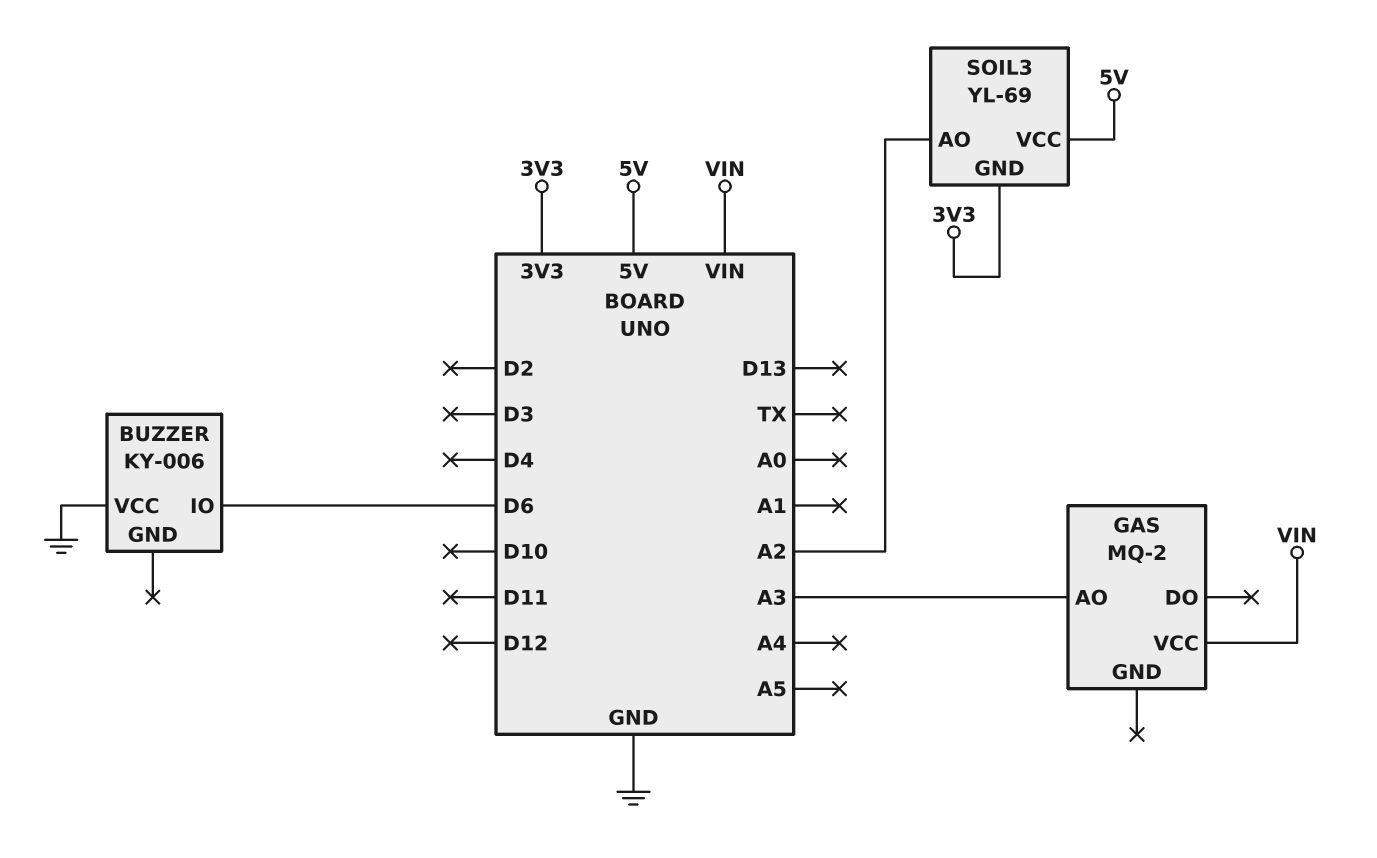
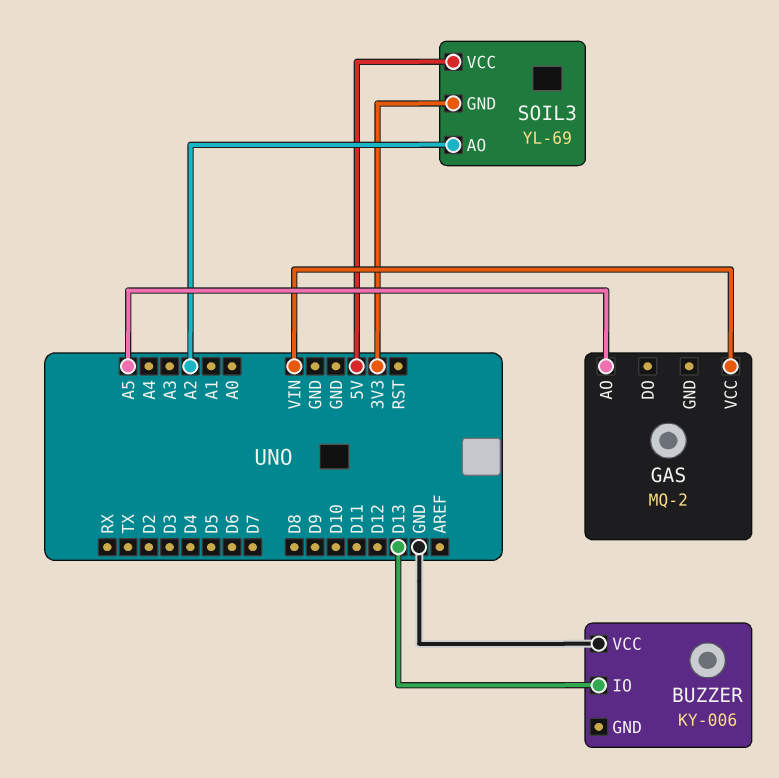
BUZZER pin IO: D6 -> D13
GAS pin AO: A3 -> A5

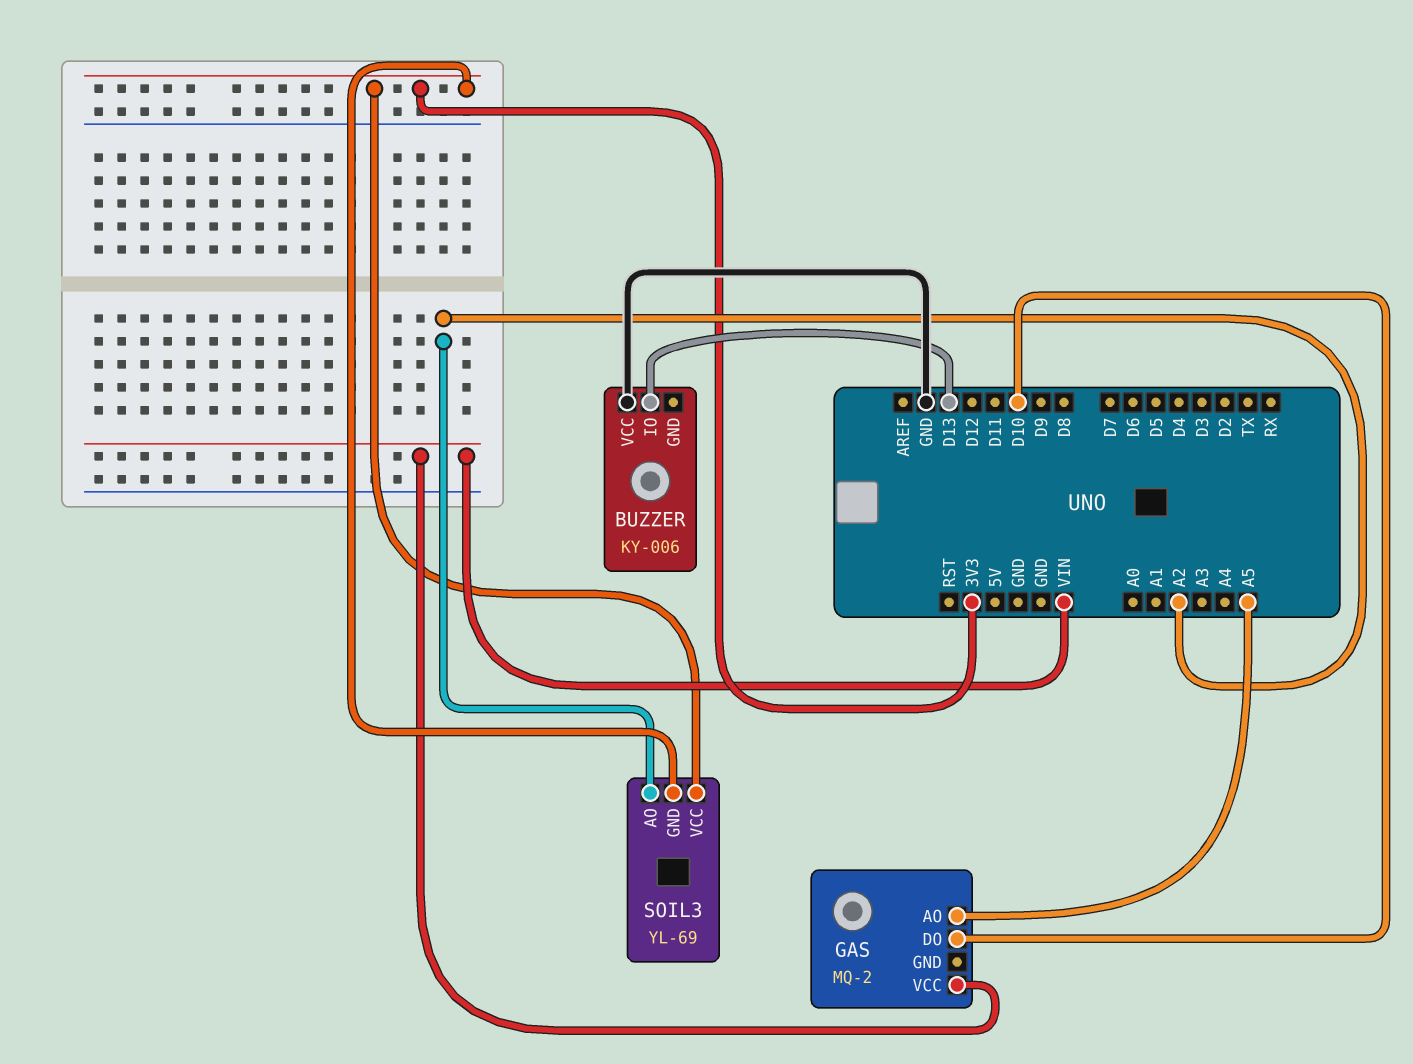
GAS pin DO: none -> D10
SOIL3 pin VCC: 5V -> 3V3

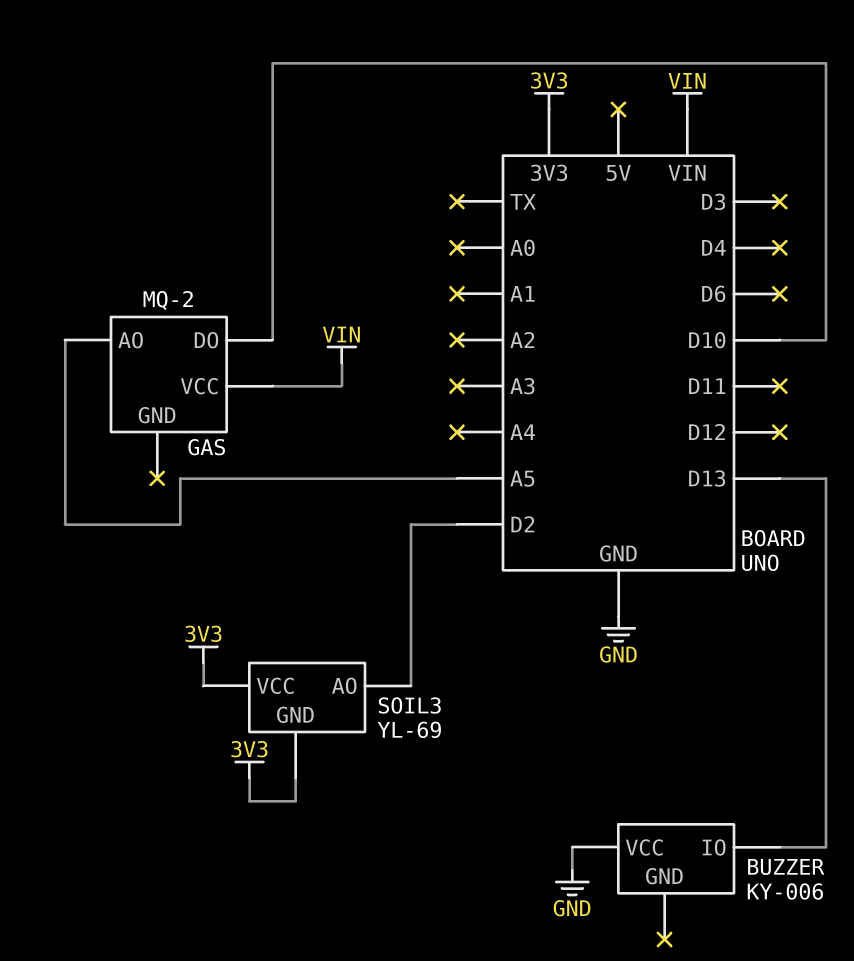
SOIL3 pin AO: A2 -> D2

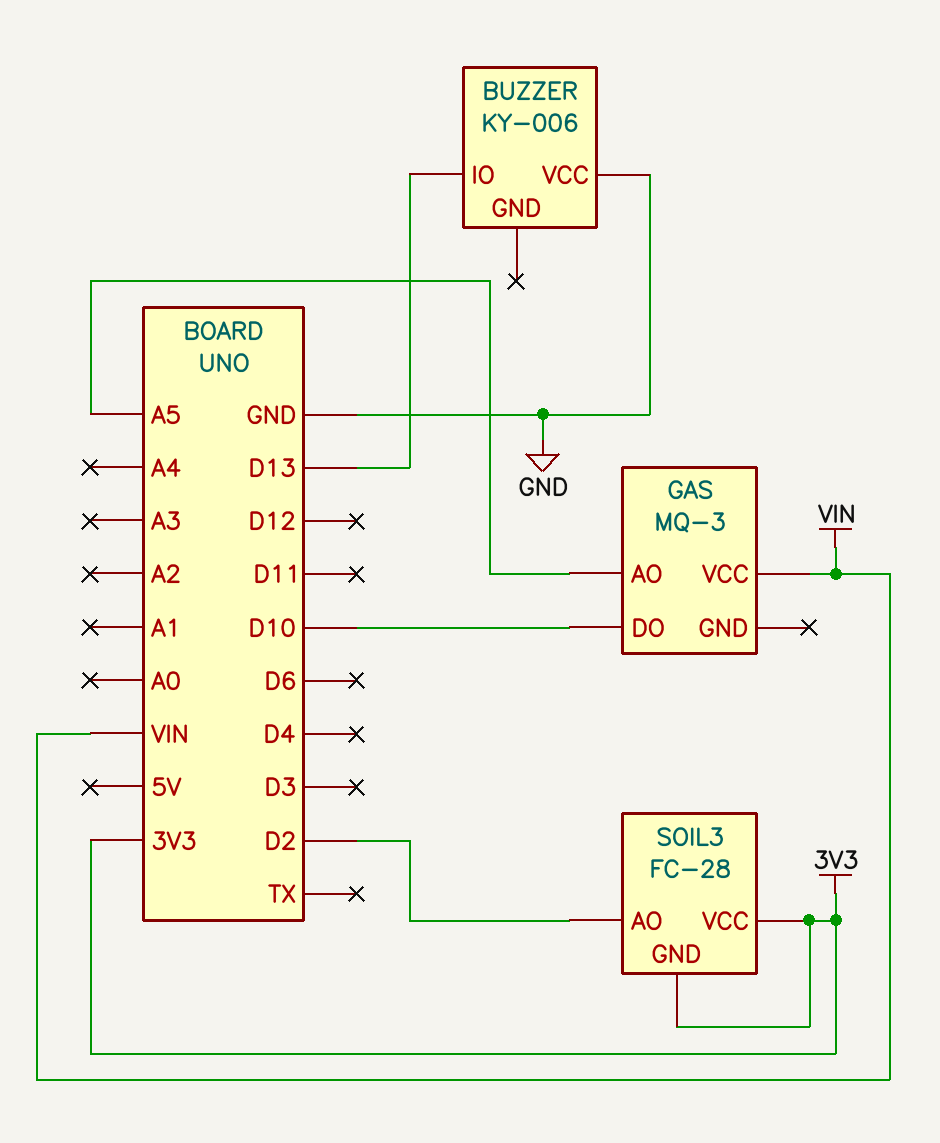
GAS: MQ-2 -> MQ-3
SOIL3: YL-69 -> FC-28

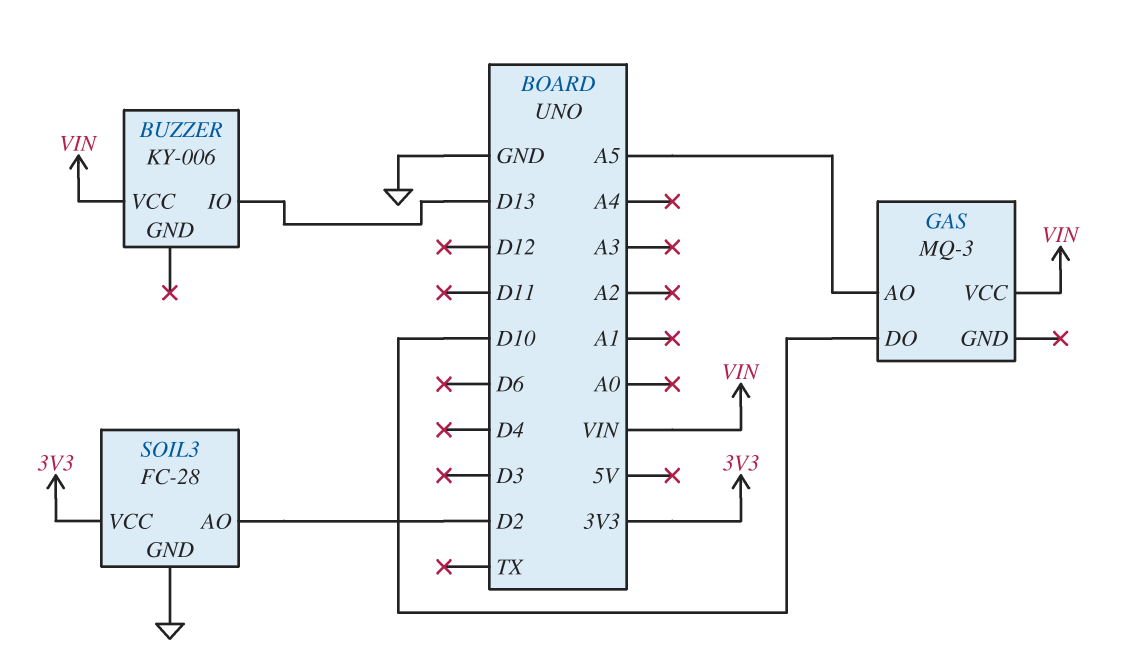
BUZZER pin VCC: GND -> VIN
SOIL3 pin GND: 3V3 -> GND

